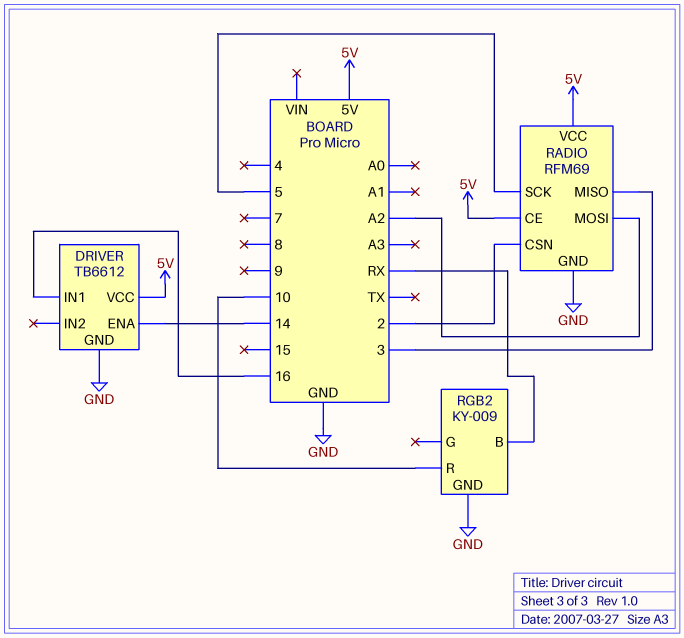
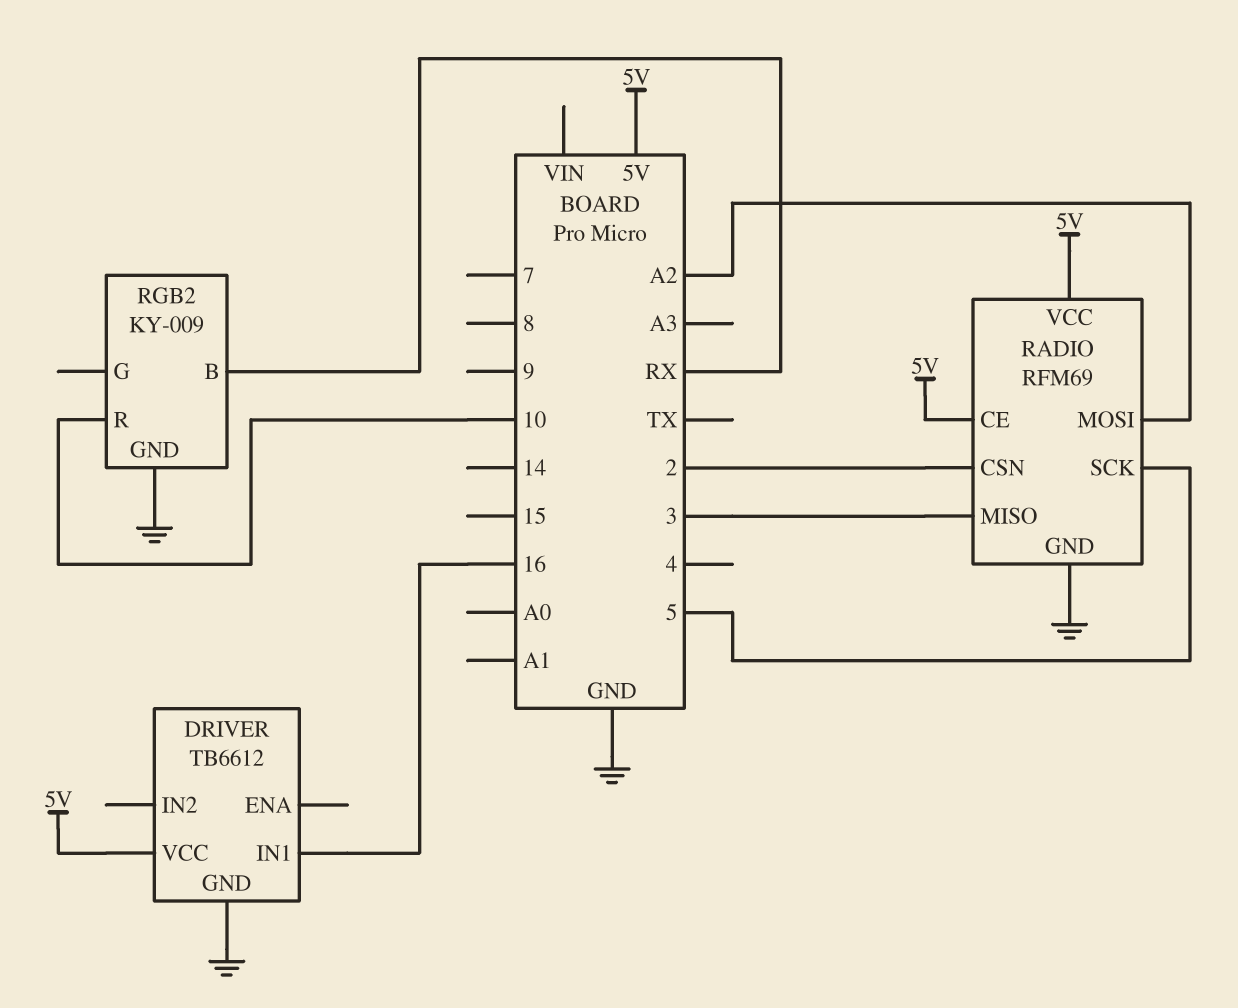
DRIVER pin ENA: 14 -> none

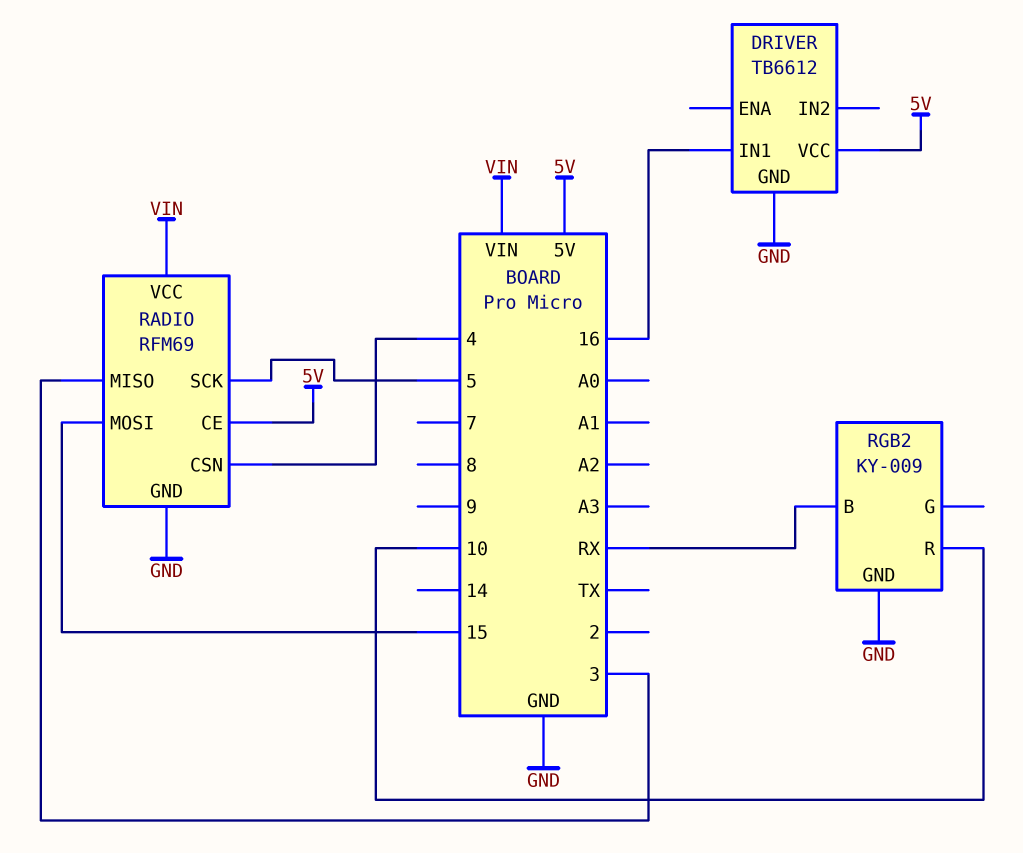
RADIO pin CSN: 2 -> 4
RADIO pin MOSI: A2 -> 15
RADIO pin VCC: 5V -> VIN

